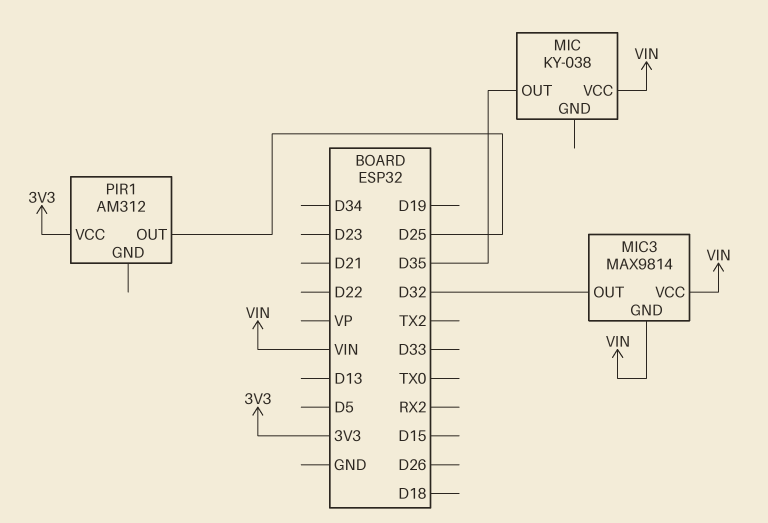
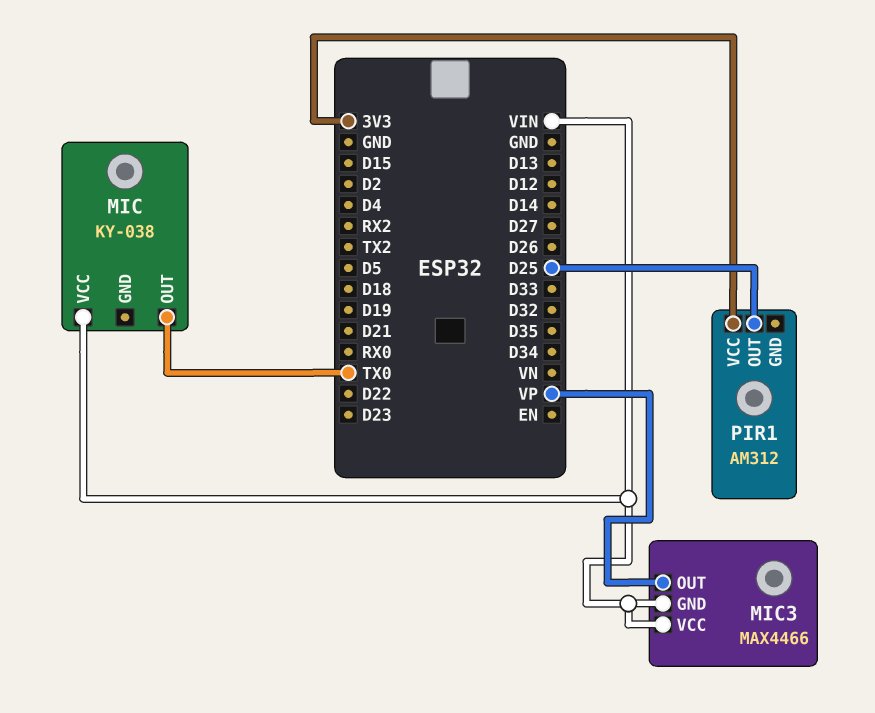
MIC pin OUT: D35 -> TX0
MIC3: MAX9814 -> MAX4466
MIC3 pin OUT: D32 -> VP

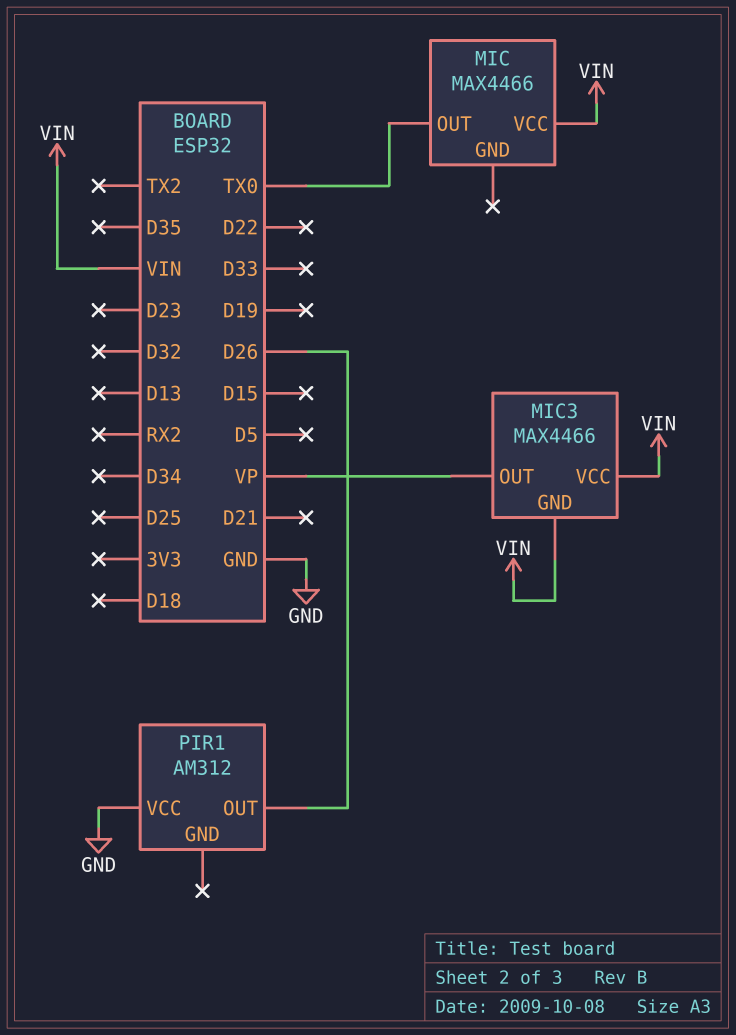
MIC: KY-038 -> MAX4466
PIR1 pin OUT: D25 -> D26
PIR1 pin VCC: 3V3 -> GND

